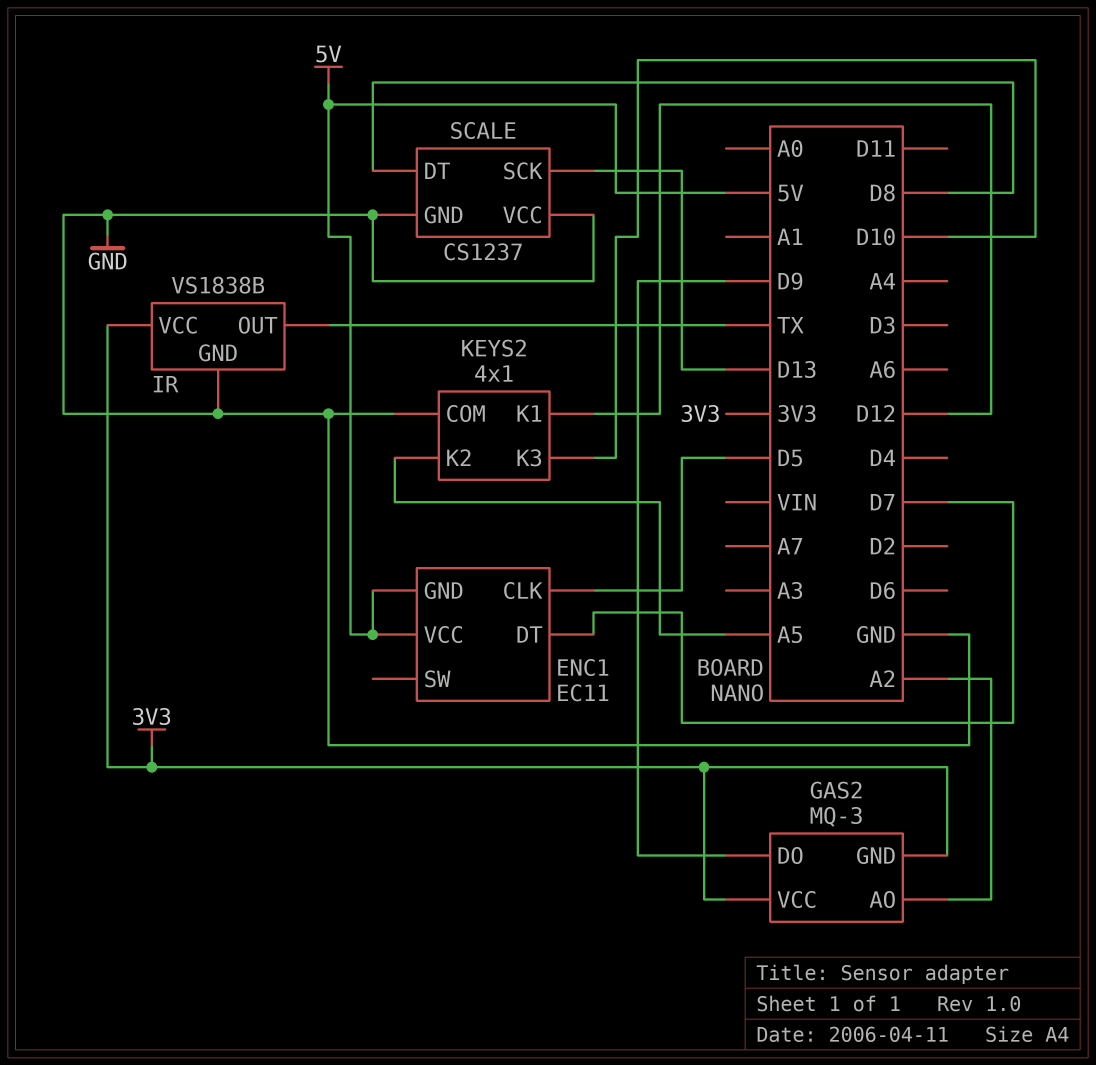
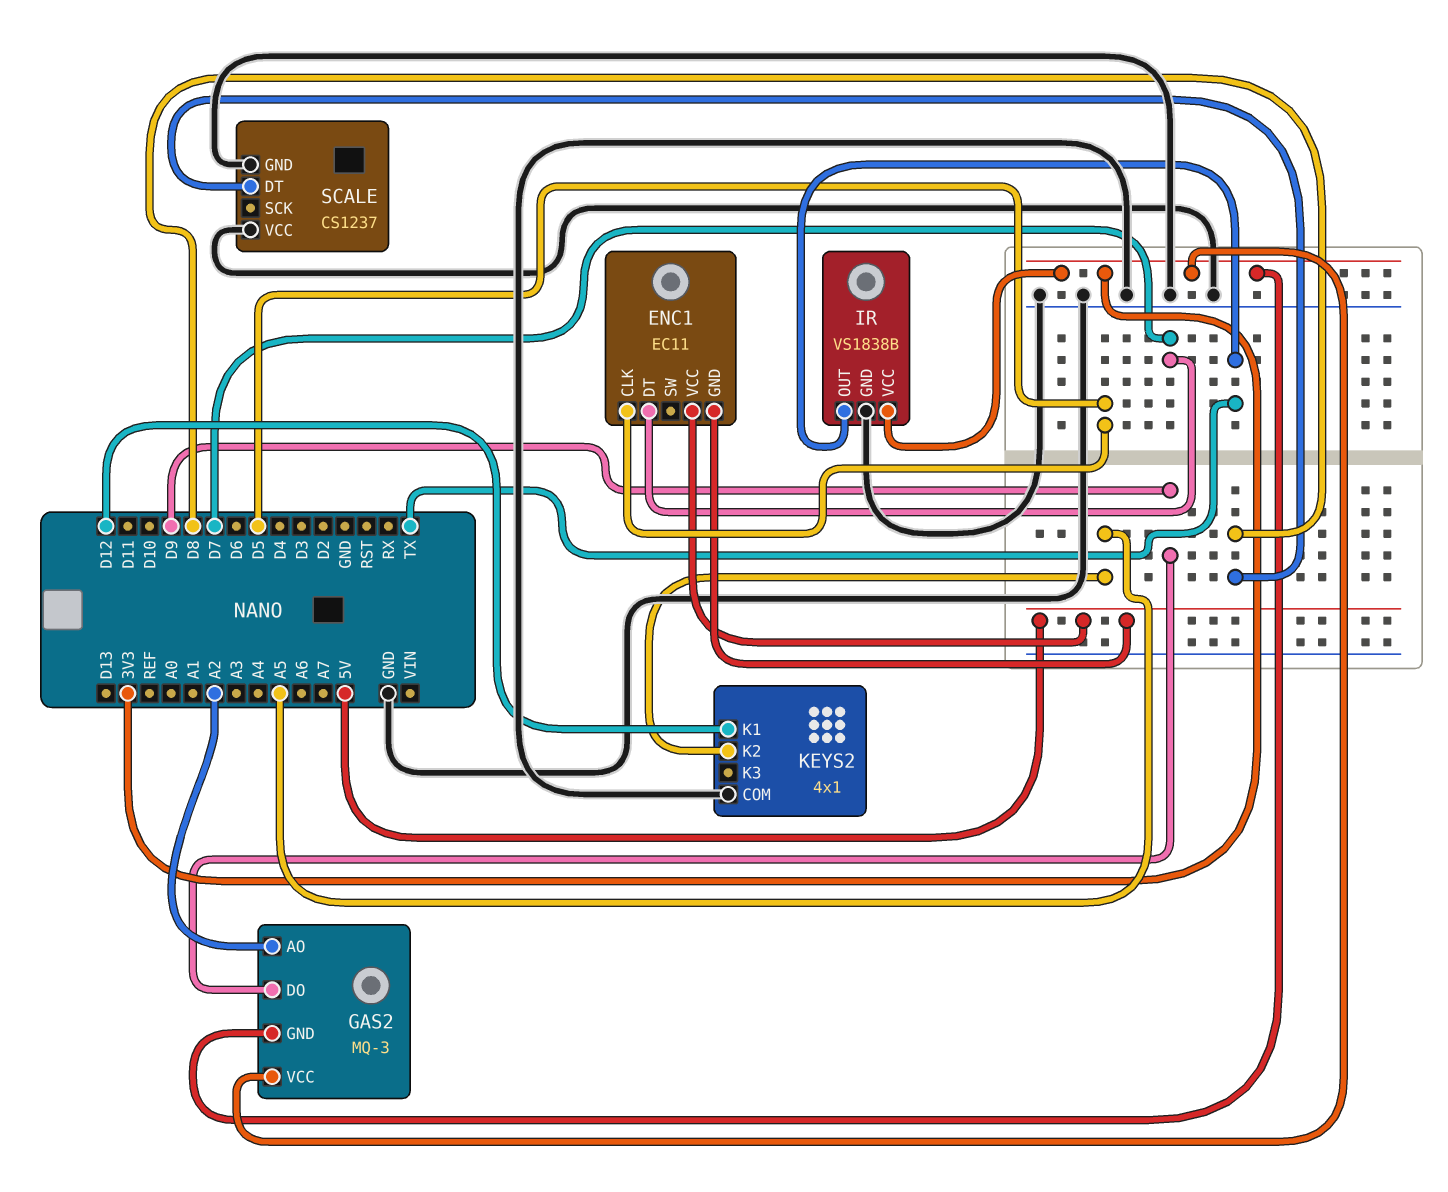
KEYS2 pin K3: D10 -> none
SCALE pin SCK: D13 -> none

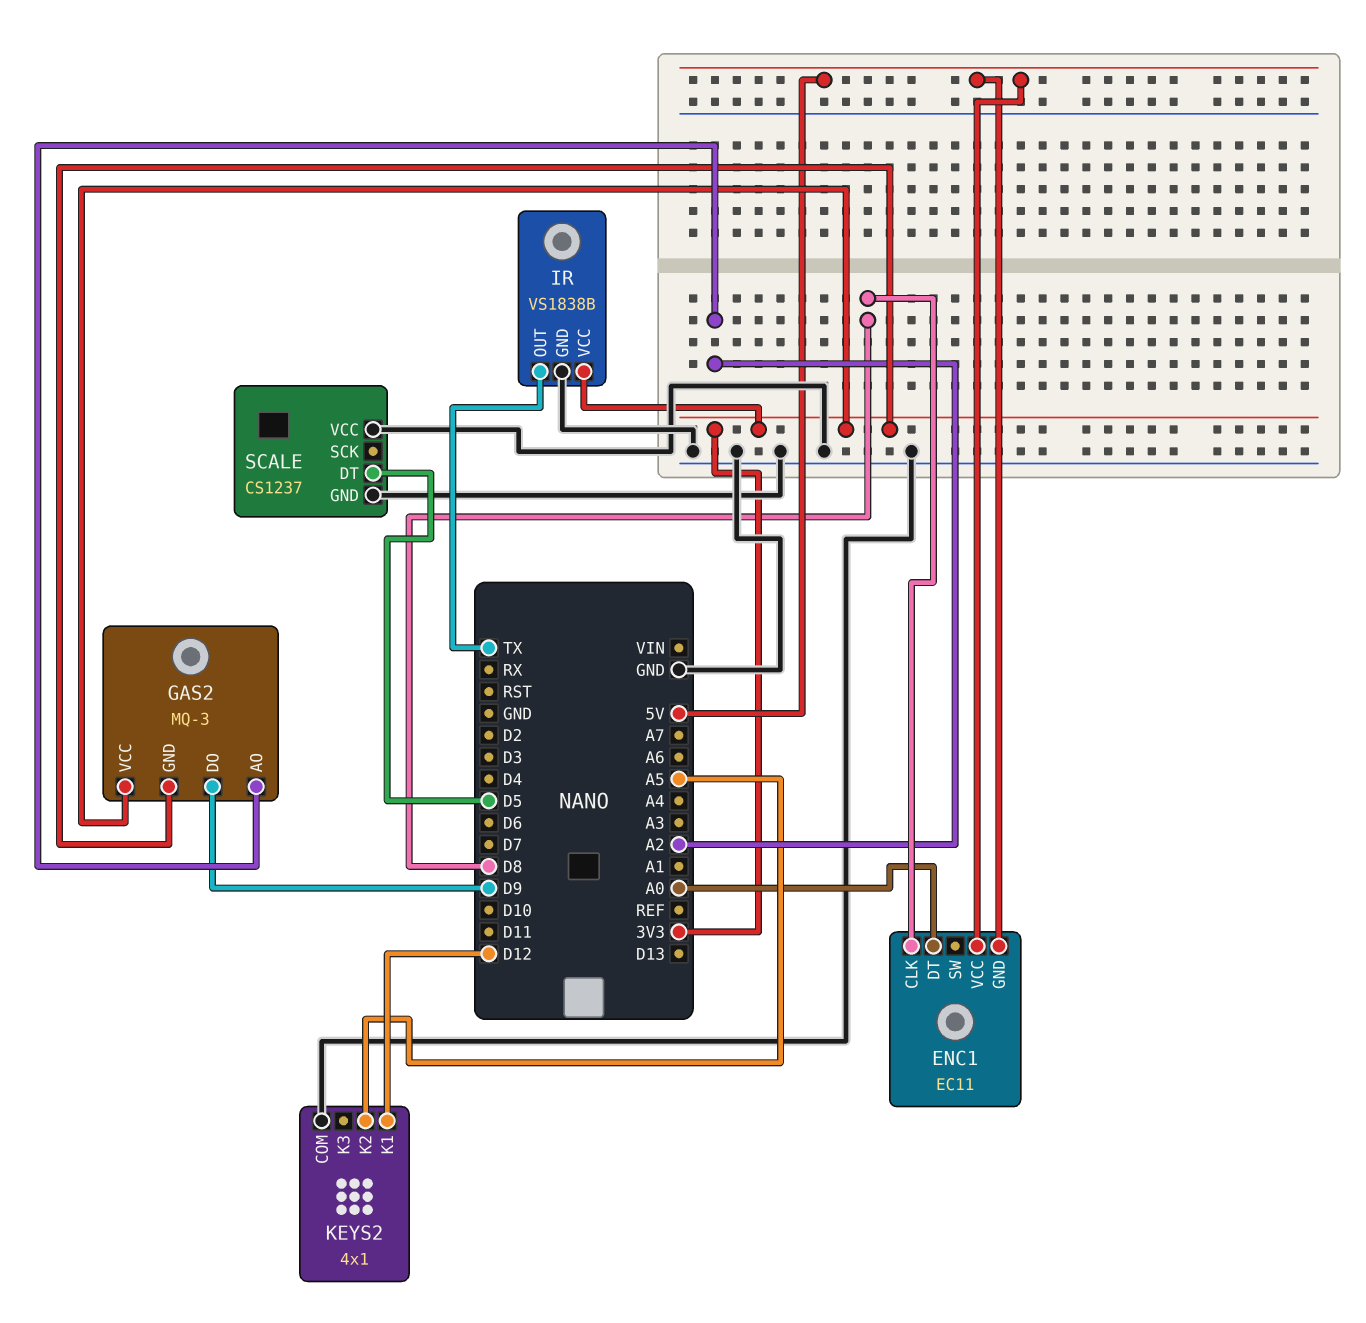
ENC1 pin CLK: D5 -> D8
ENC1 pin DT: D7 -> A0
SCALE pin DT: D8 -> D5

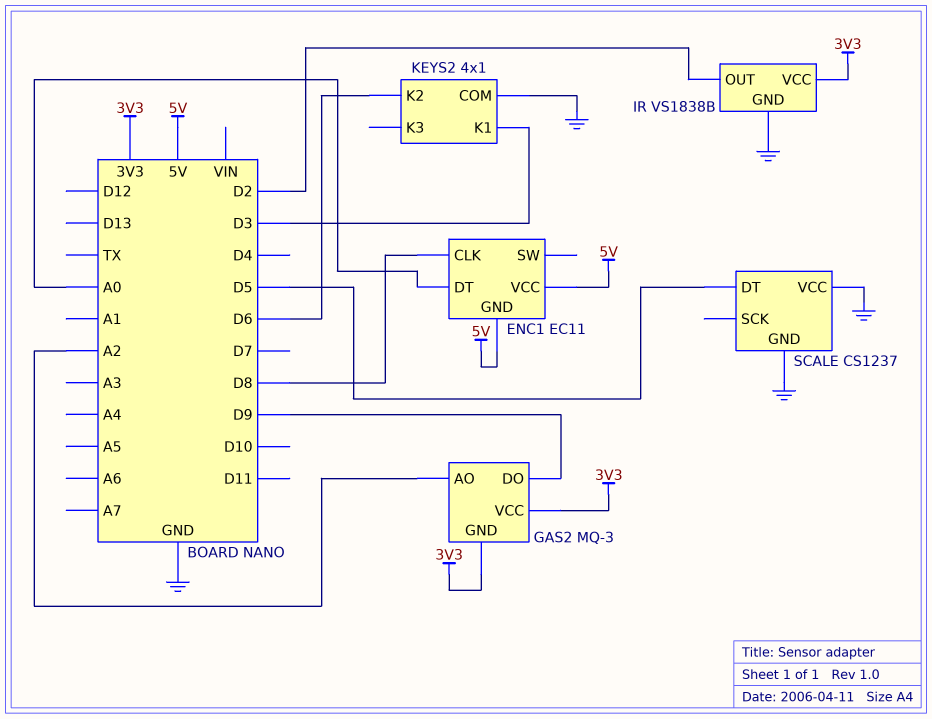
IR pin OUT: TX -> D2
KEYS2 pin K1: D12 -> D3
KEYS2 pin K2: A5 -> D6

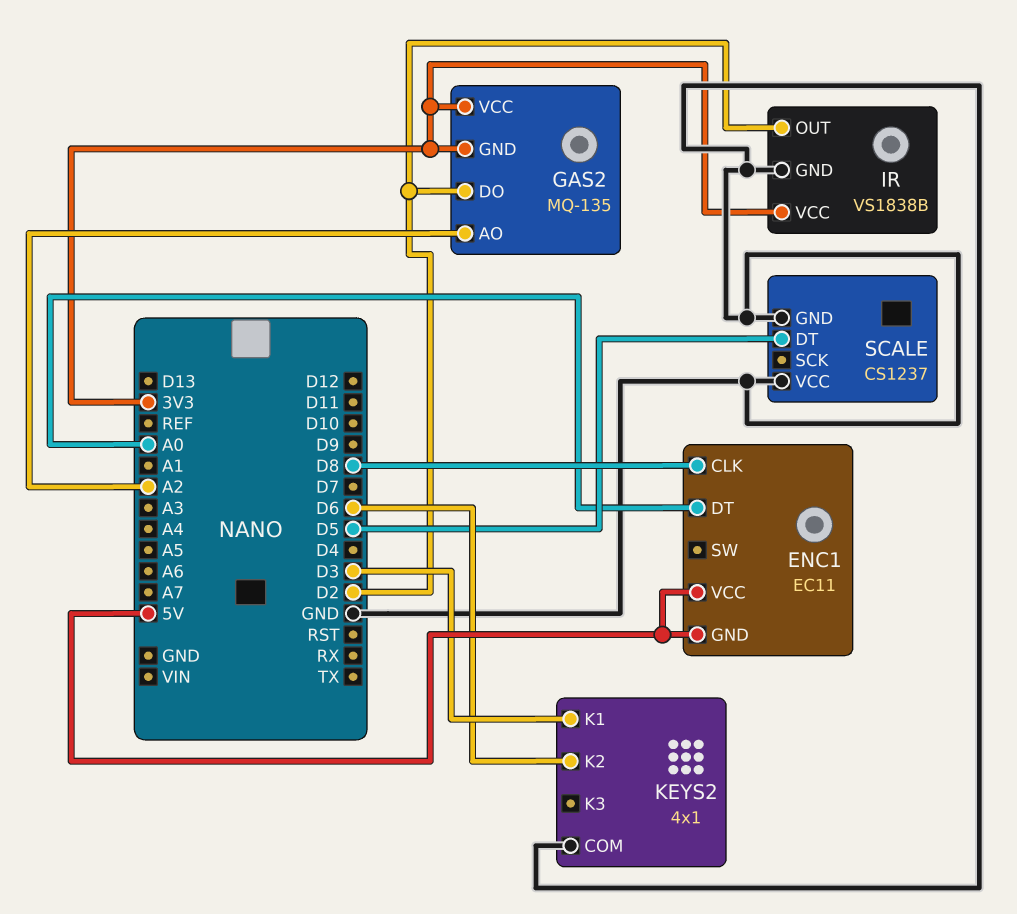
GAS2: MQ-3 -> MQ-135
GAS2 pin DO: D9 -> D2

